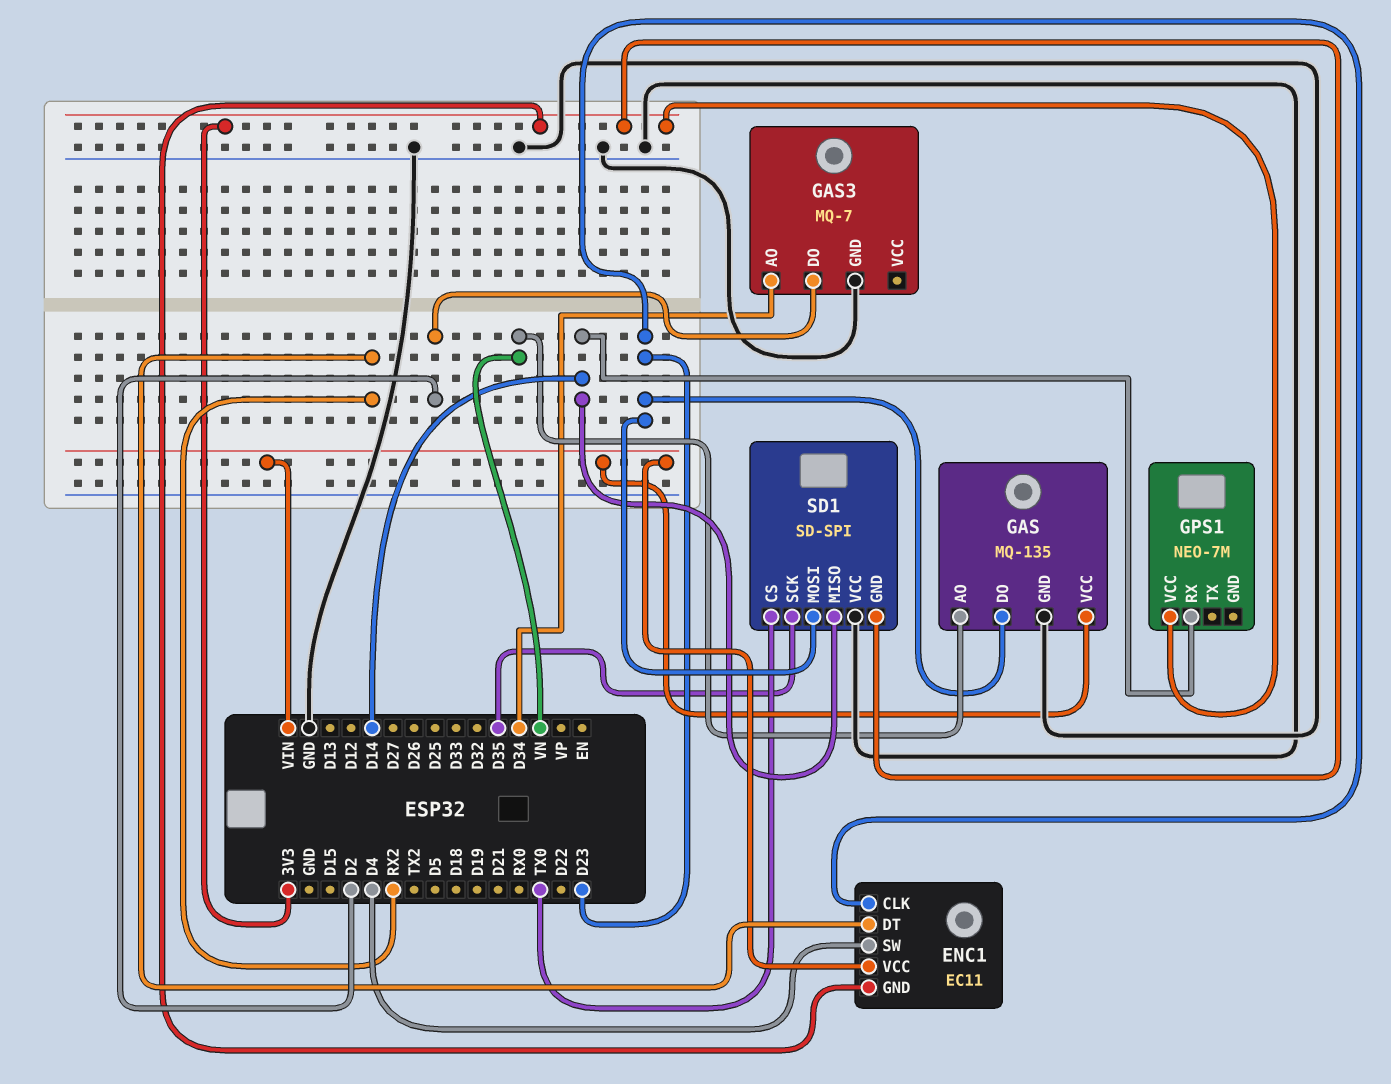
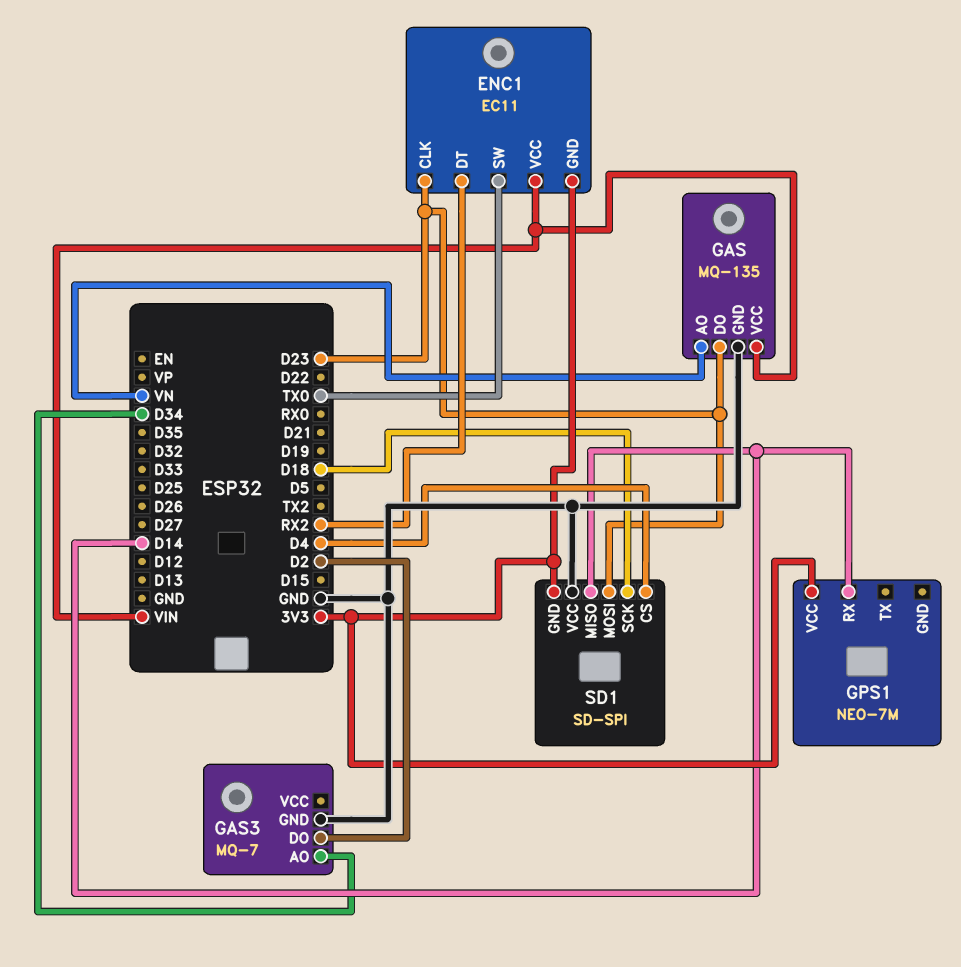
ENC1 pin SW: D4 -> TX0
SD1 pin CS: TX0 -> D4
SD1 pin SCK: D35 -> D18

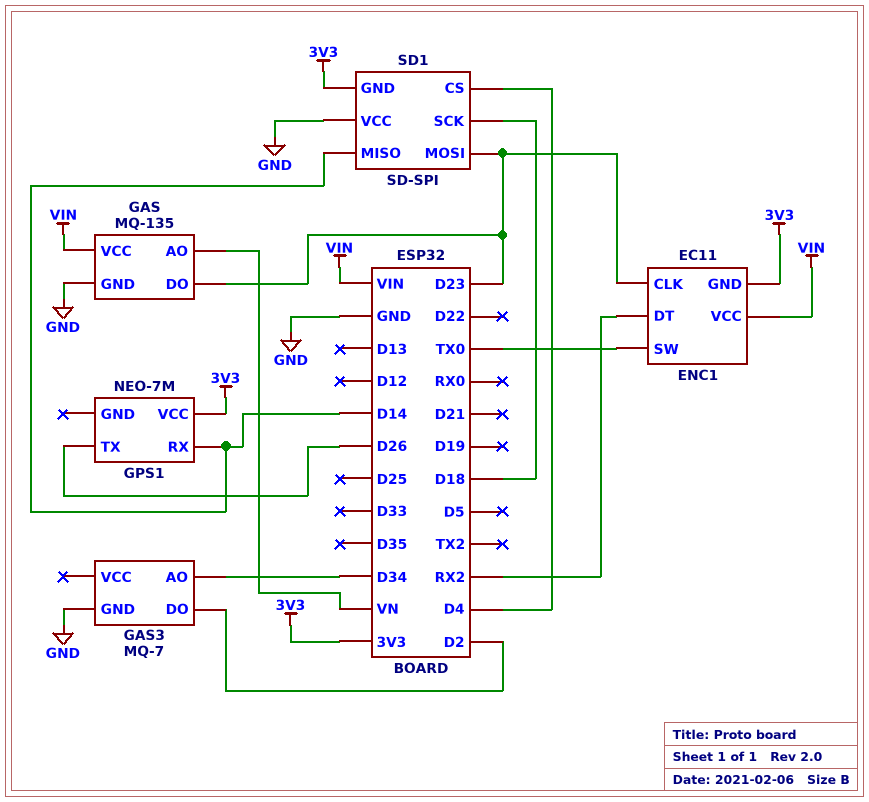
GPS1 pin TX: none -> D26

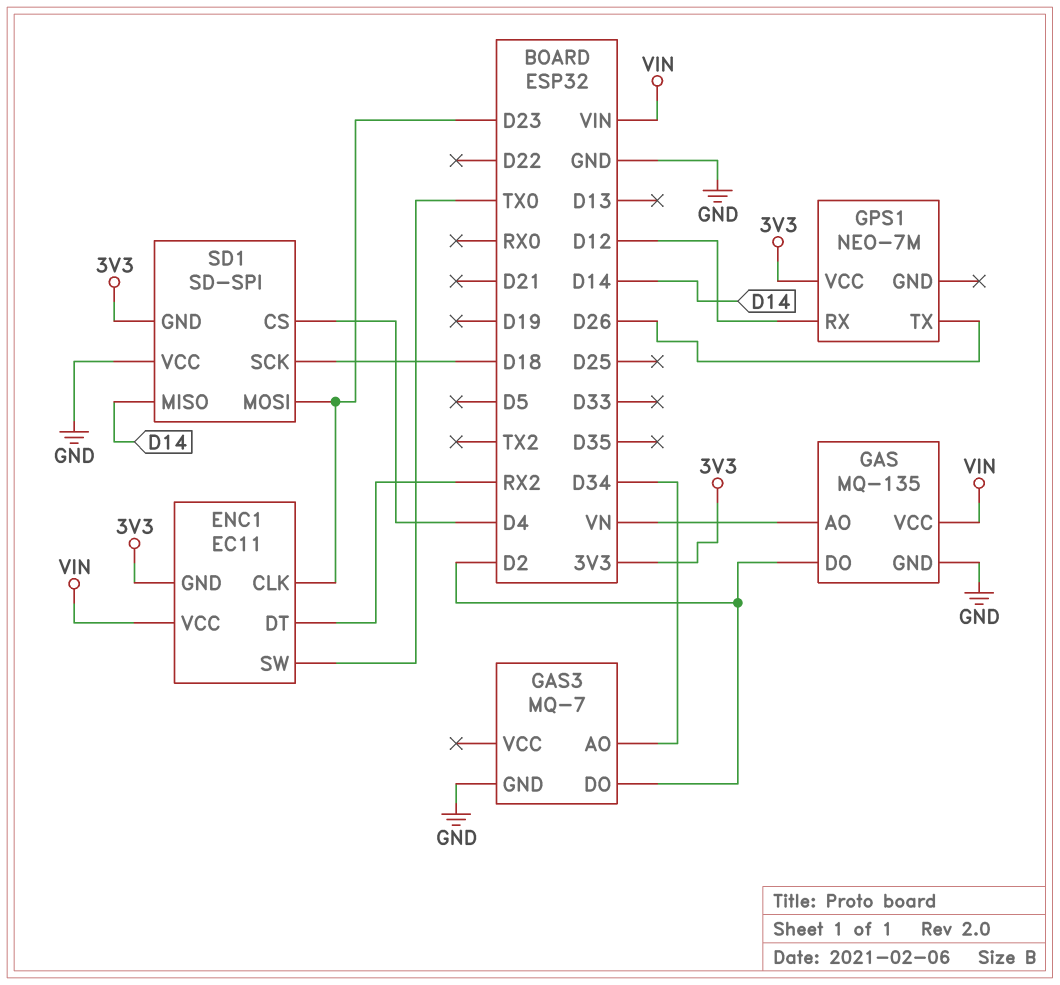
GAS pin DO: D23 -> D2
GPS1 pin RX: D14 -> D12

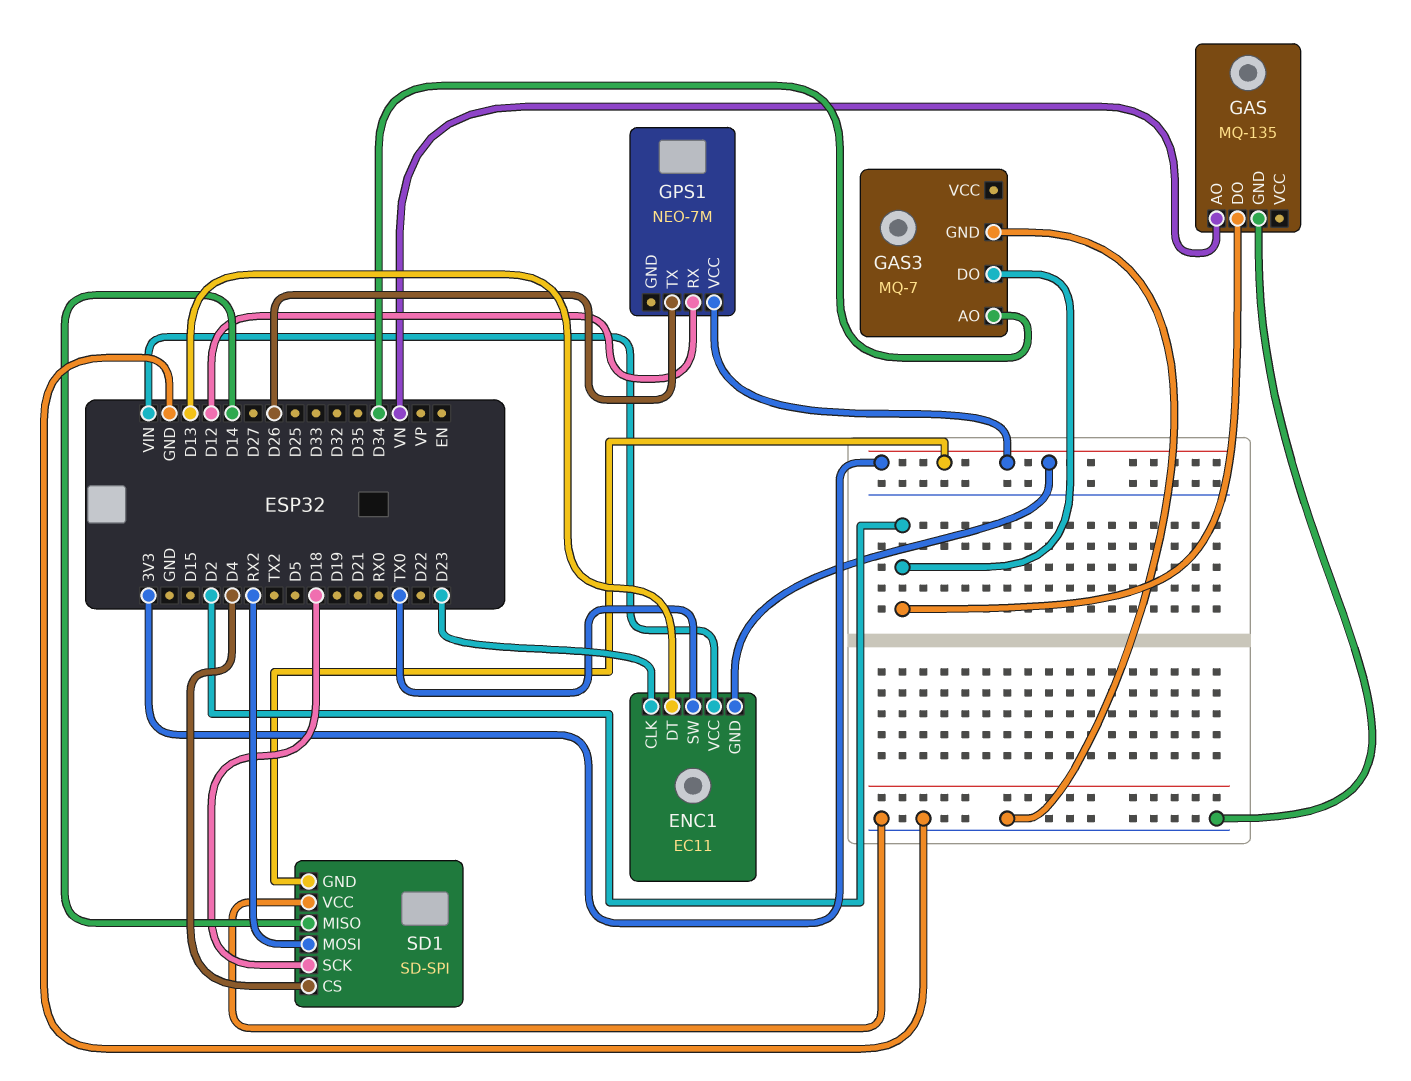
ENC1 pin DT: RX2 -> D13
GAS pin VCC: VIN -> none
SD1 pin MOSI: D23 -> RX2

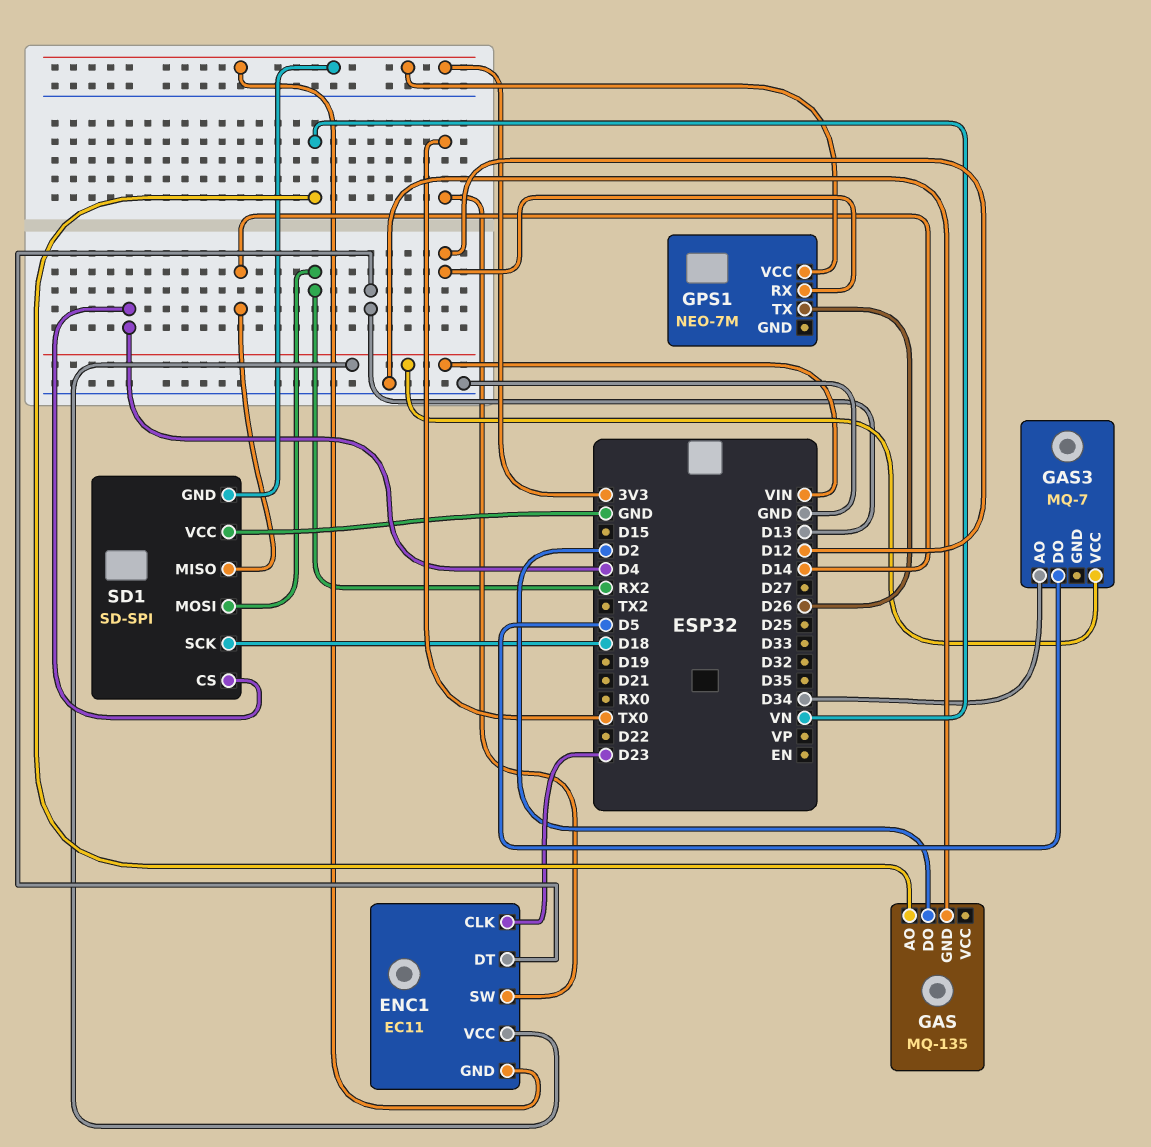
GAS3 pin DO: D2 -> D5
GAS3 pin GND: GND -> none
GAS3 pin VCC: none -> VIN

